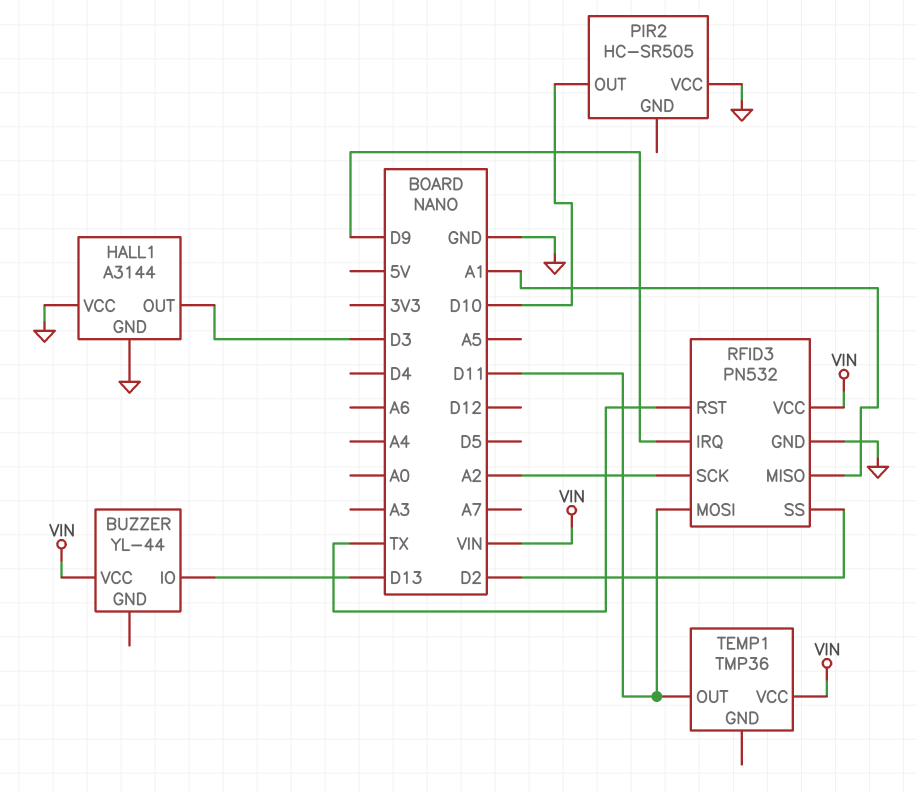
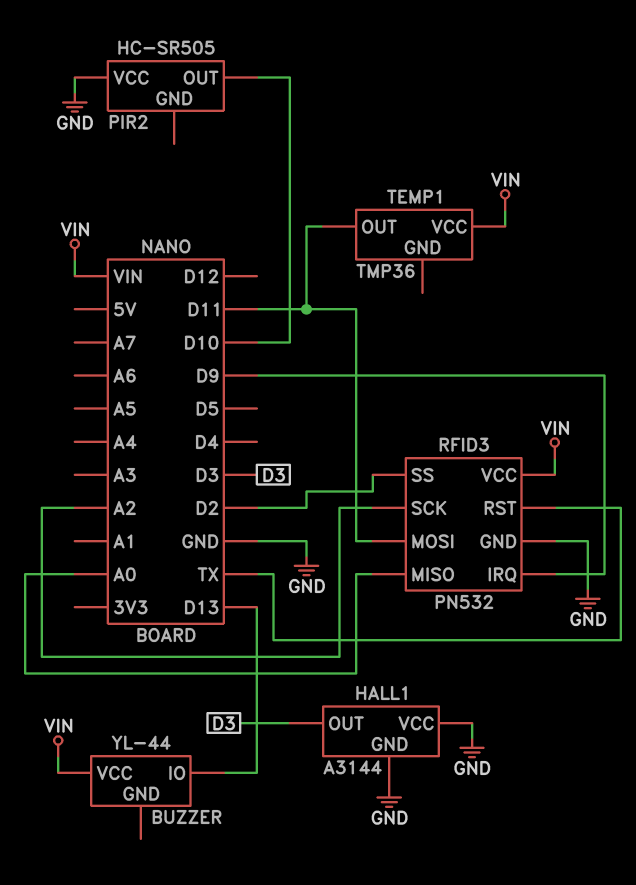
RFID3 pin MISO: A1 -> A0

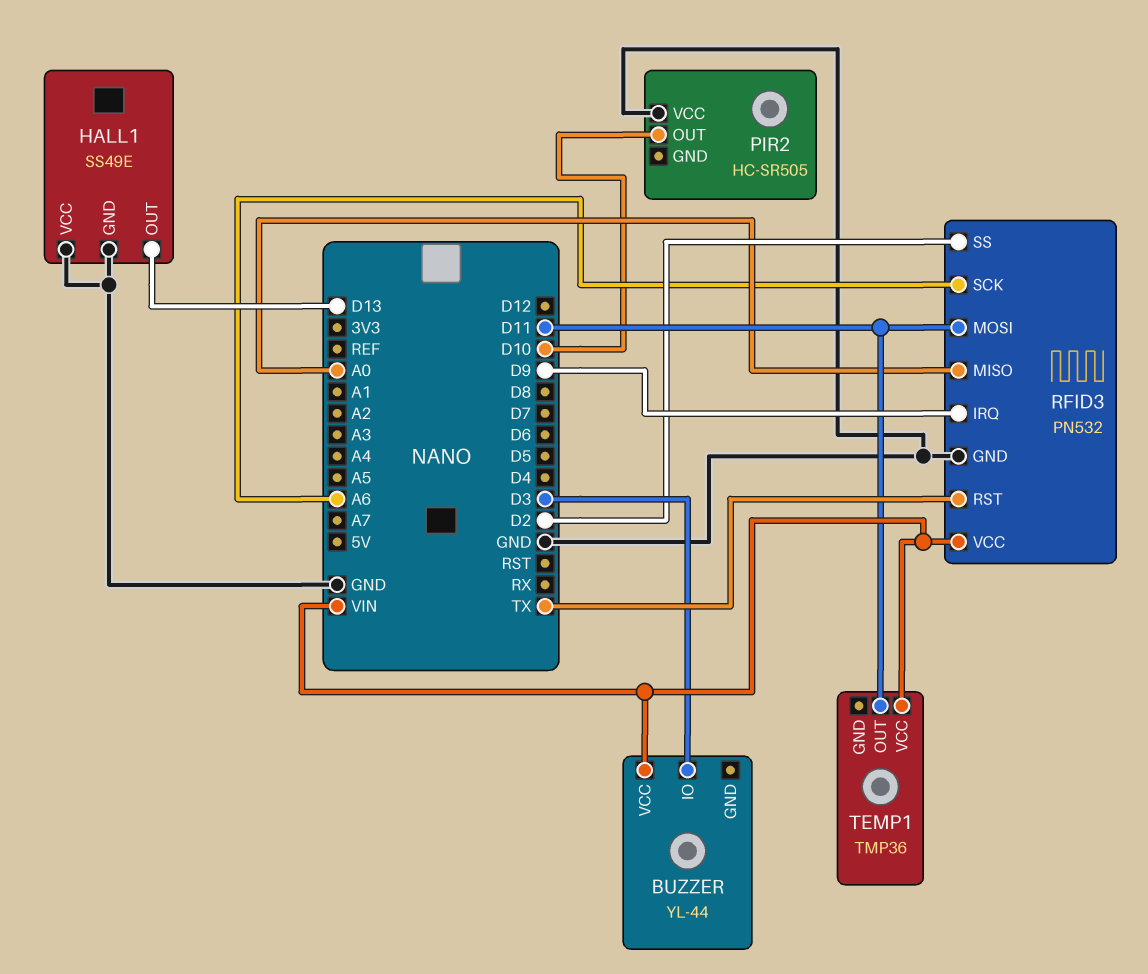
BUZZER pin IO: D13 -> D3
HALL1: A3144 -> SS49E
HALL1 pin OUT: D3 -> D13
RFID3 pin SCK: A2 -> A6

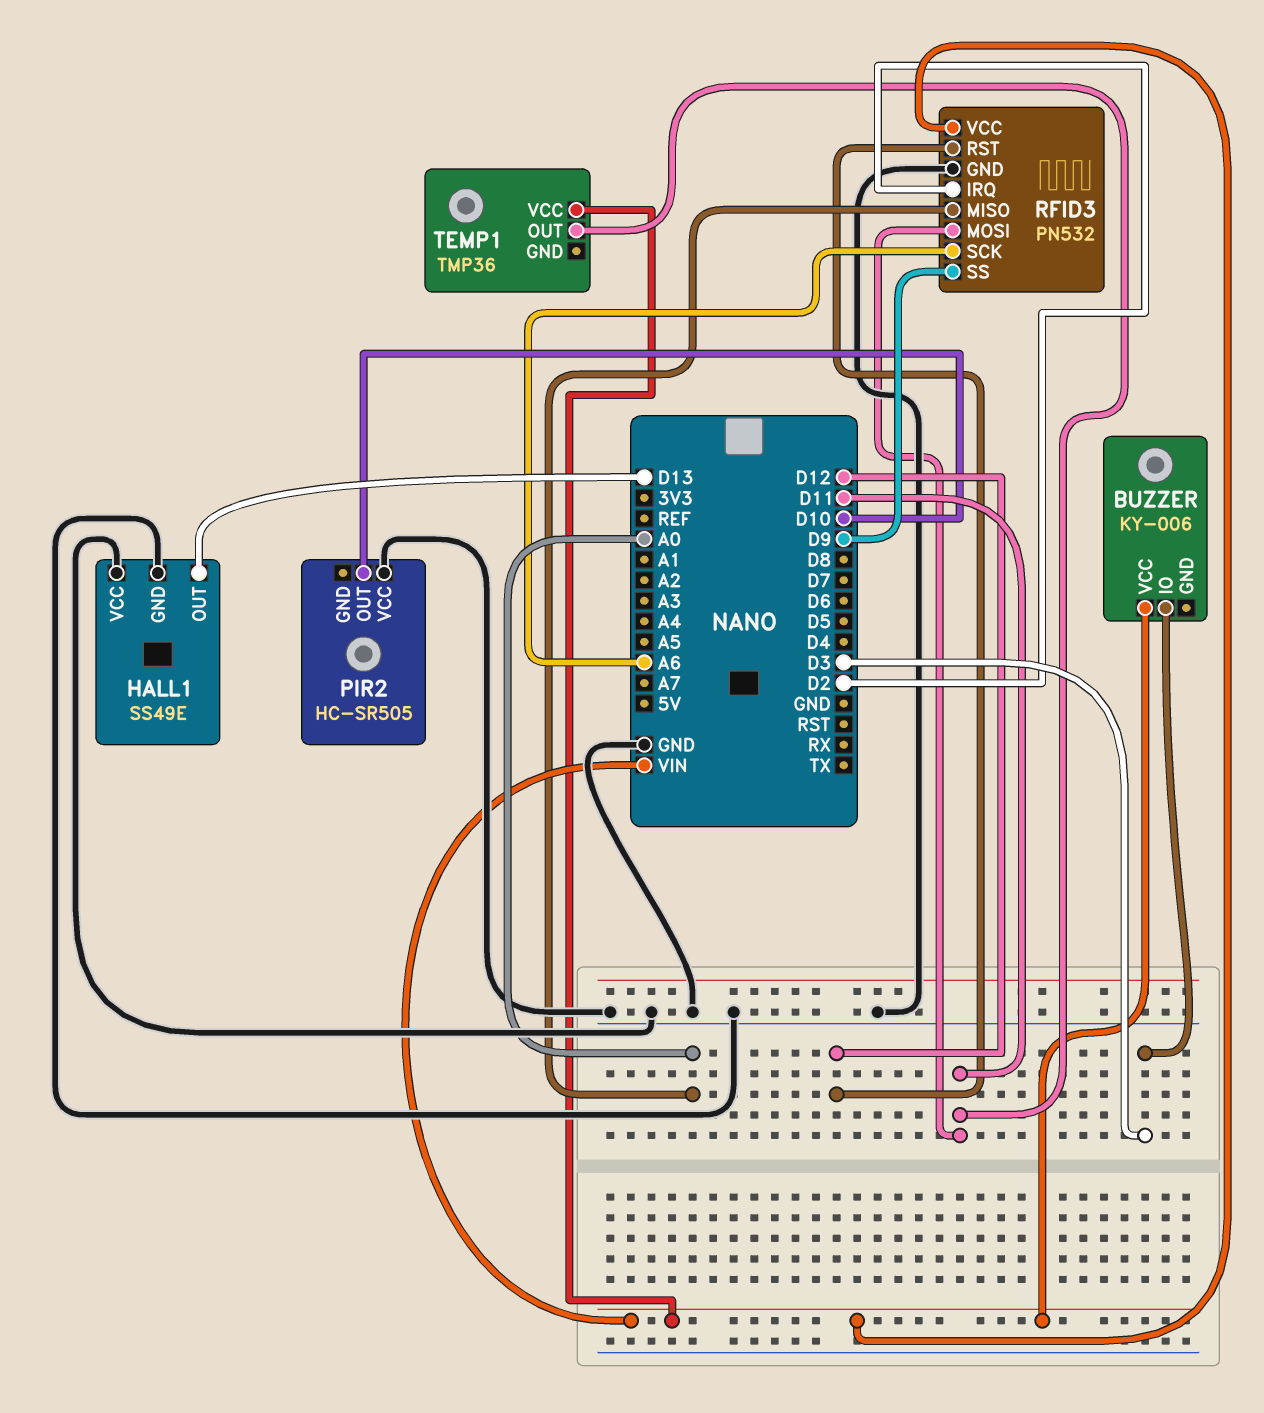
BUZZER: YL-44 -> KY-006
RFID3 pin IRQ: D9 -> D2
RFID3 pin RST: TX -> D12
RFID3 pin SS: D2 -> D9

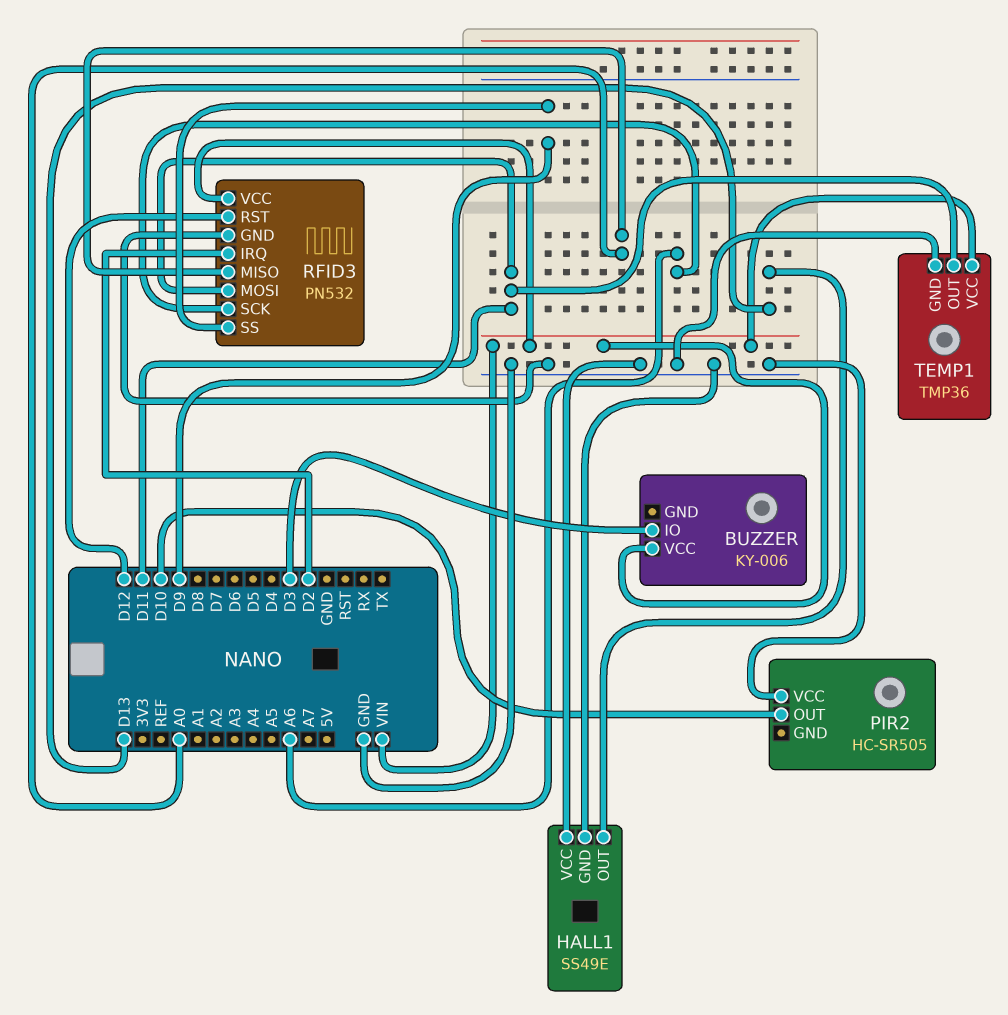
TEMP1 pin GND: none -> GND

